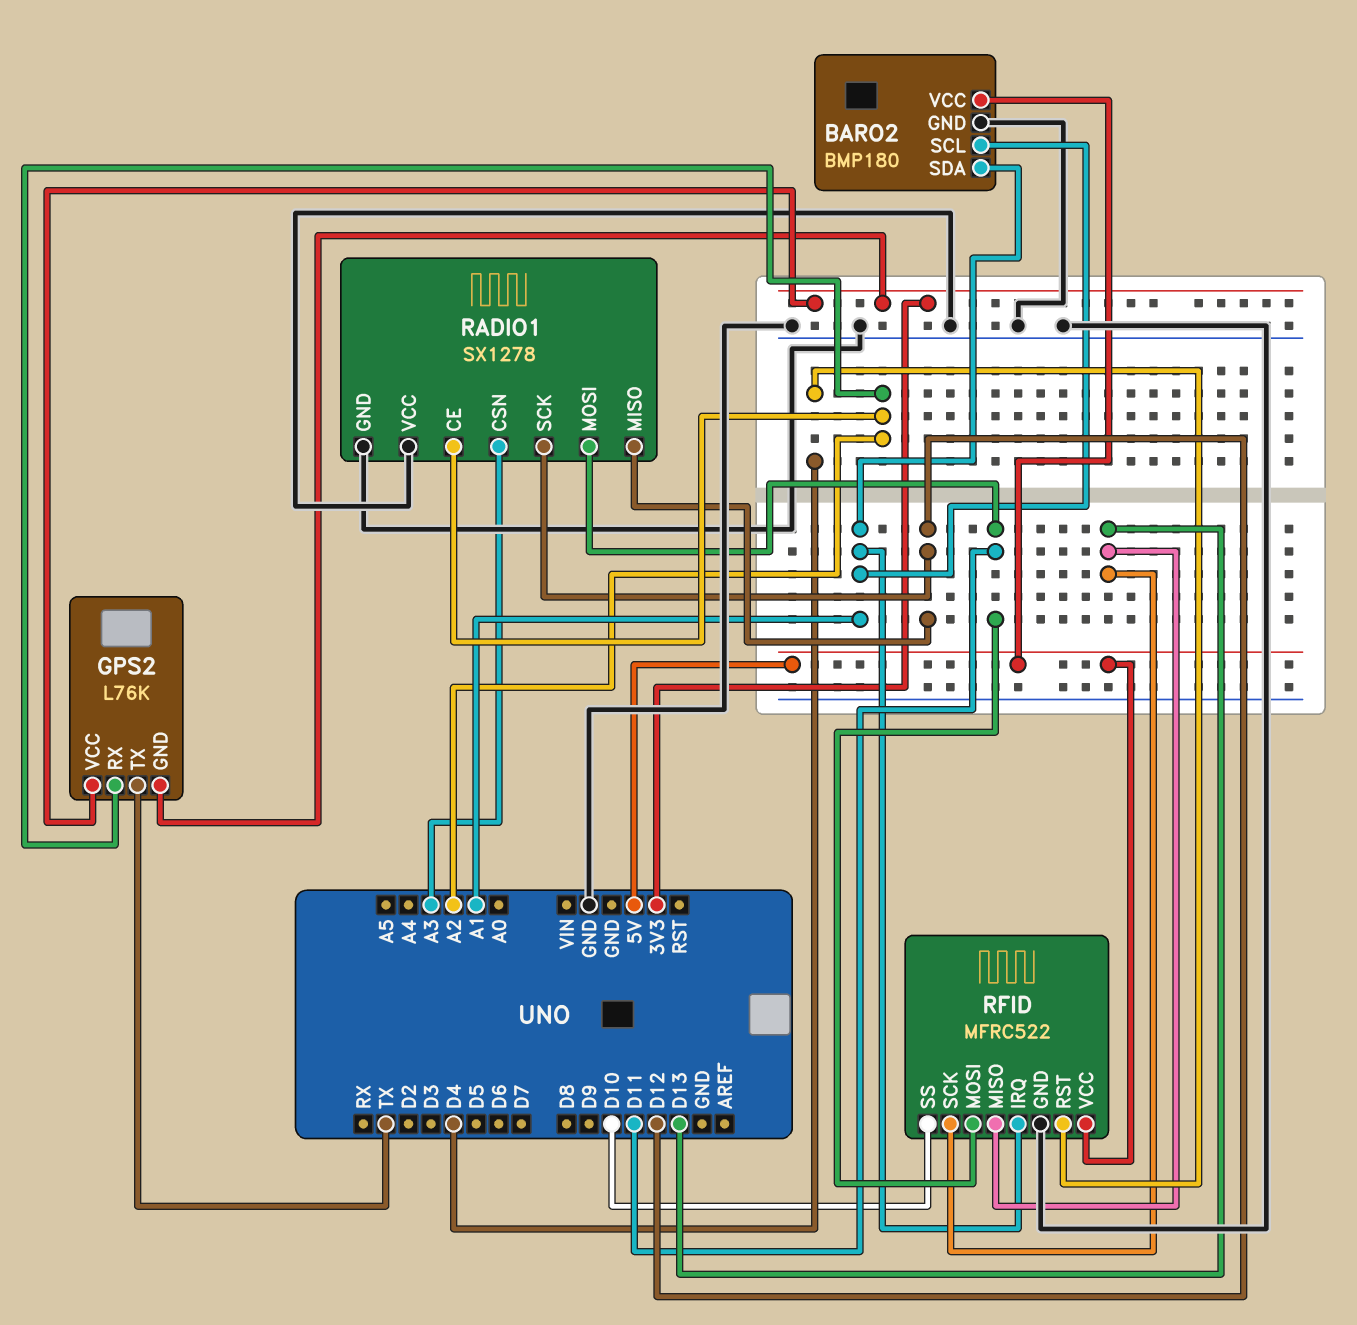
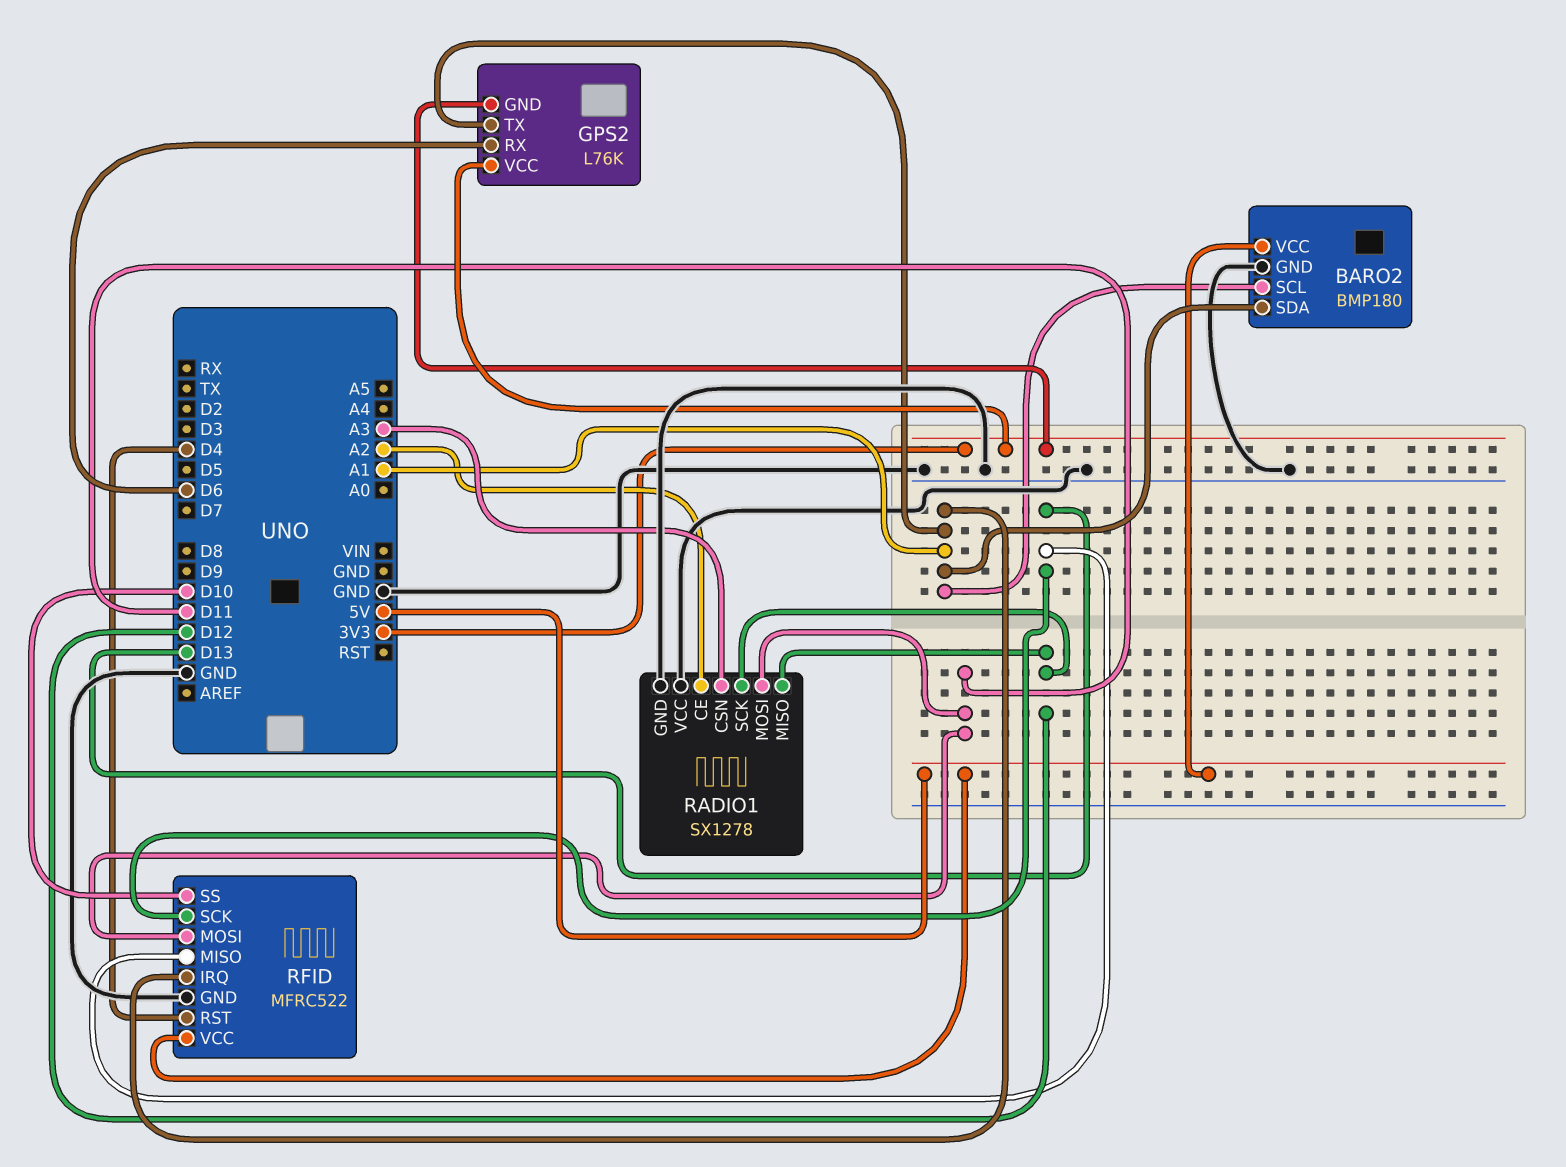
GPS2 pin RX: A2 -> D6
GPS2 pin TX: TX -> A1

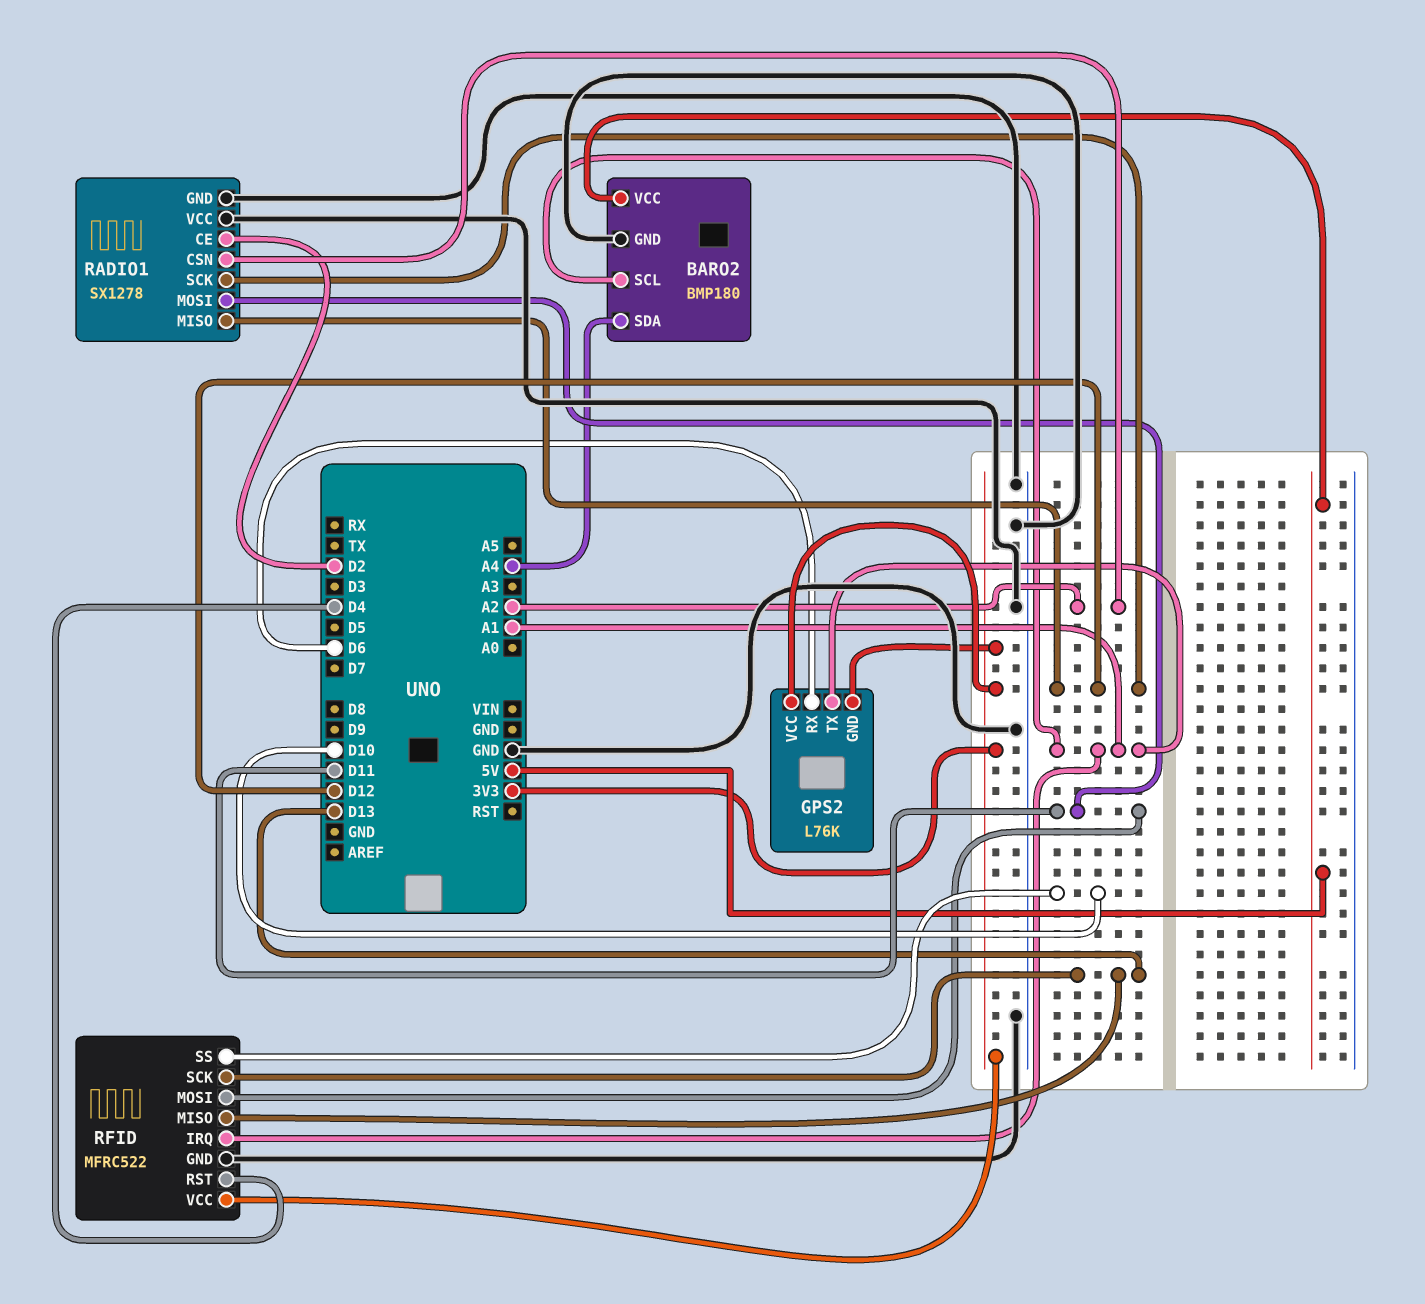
BARO2 pin SDA: A1 -> A4
RADIO1 pin CE: A2 -> D2
RADIO1 pin CSN: A3 -> A2
RFID pin VCC: 5V -> 3V3

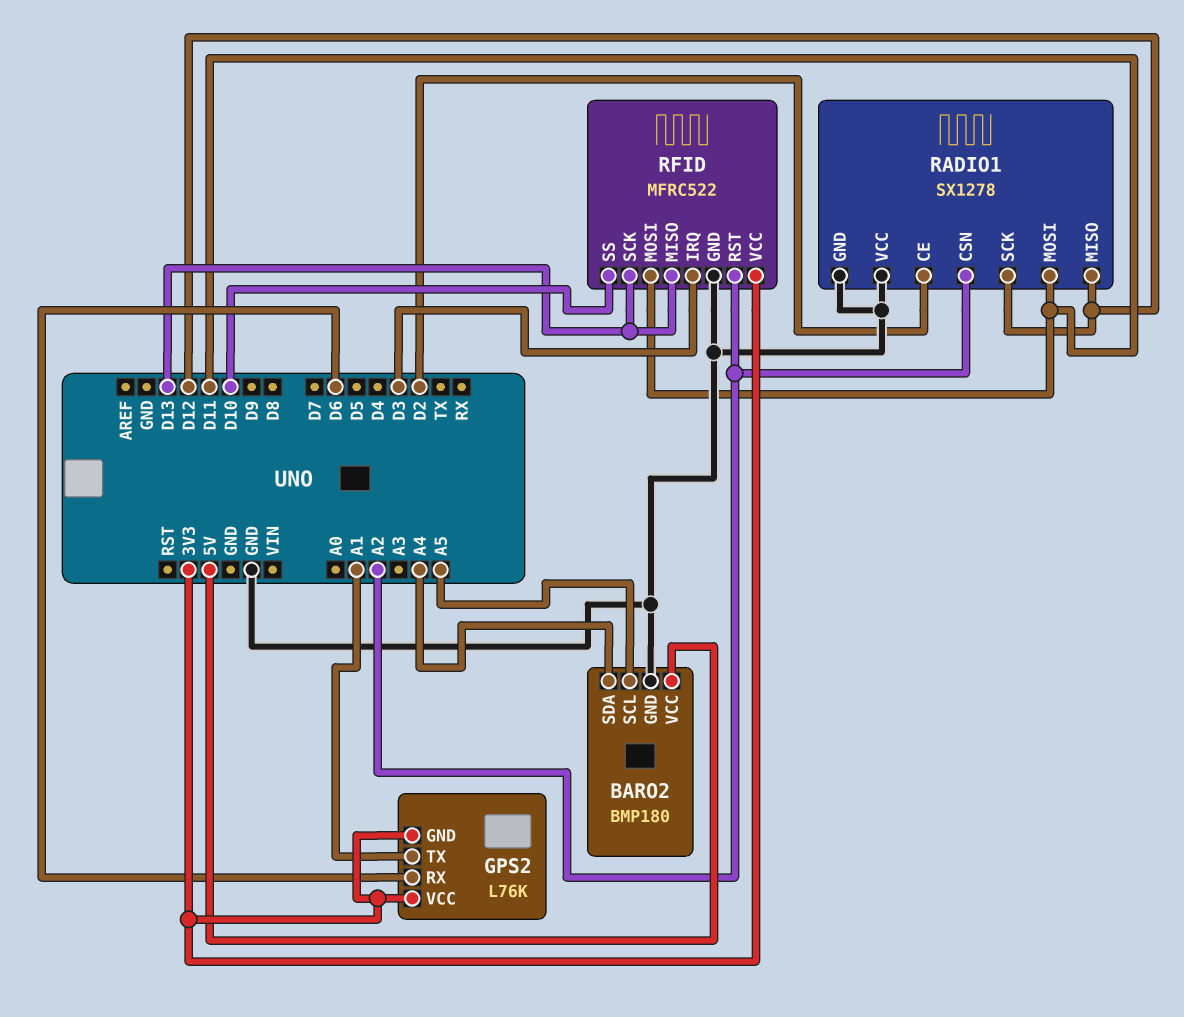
BARO2 pin SCL: A1 -> A5
RFID pin IRQ: A1 -> D3
RFID pin RST: D4 -> A2

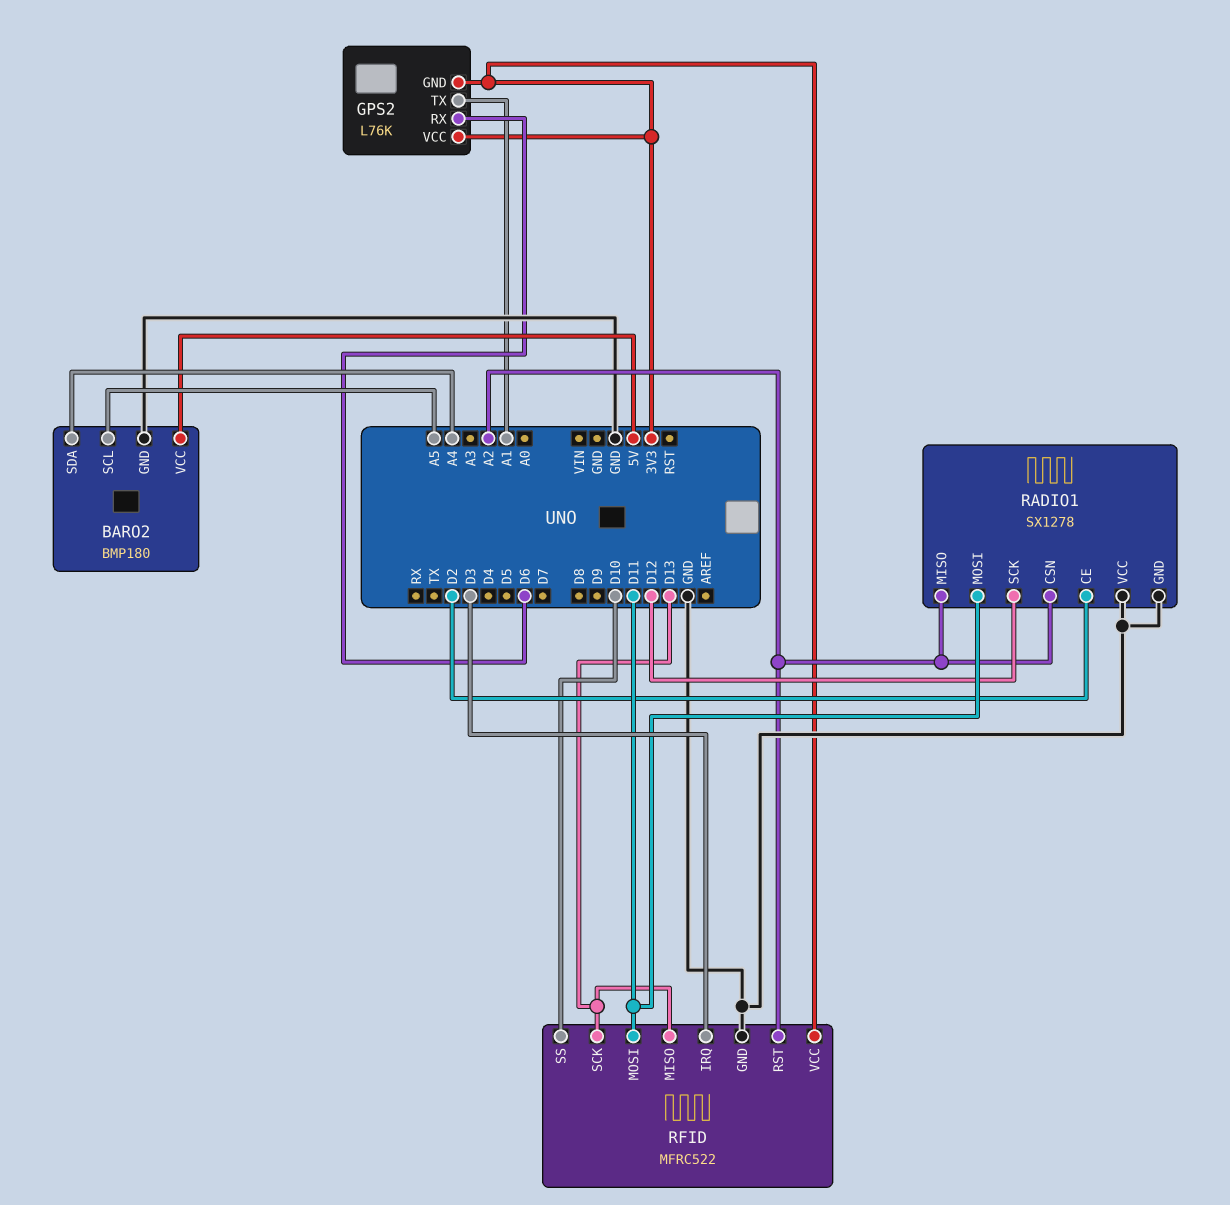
RADIO1 pin MISO: D12 -> A2

